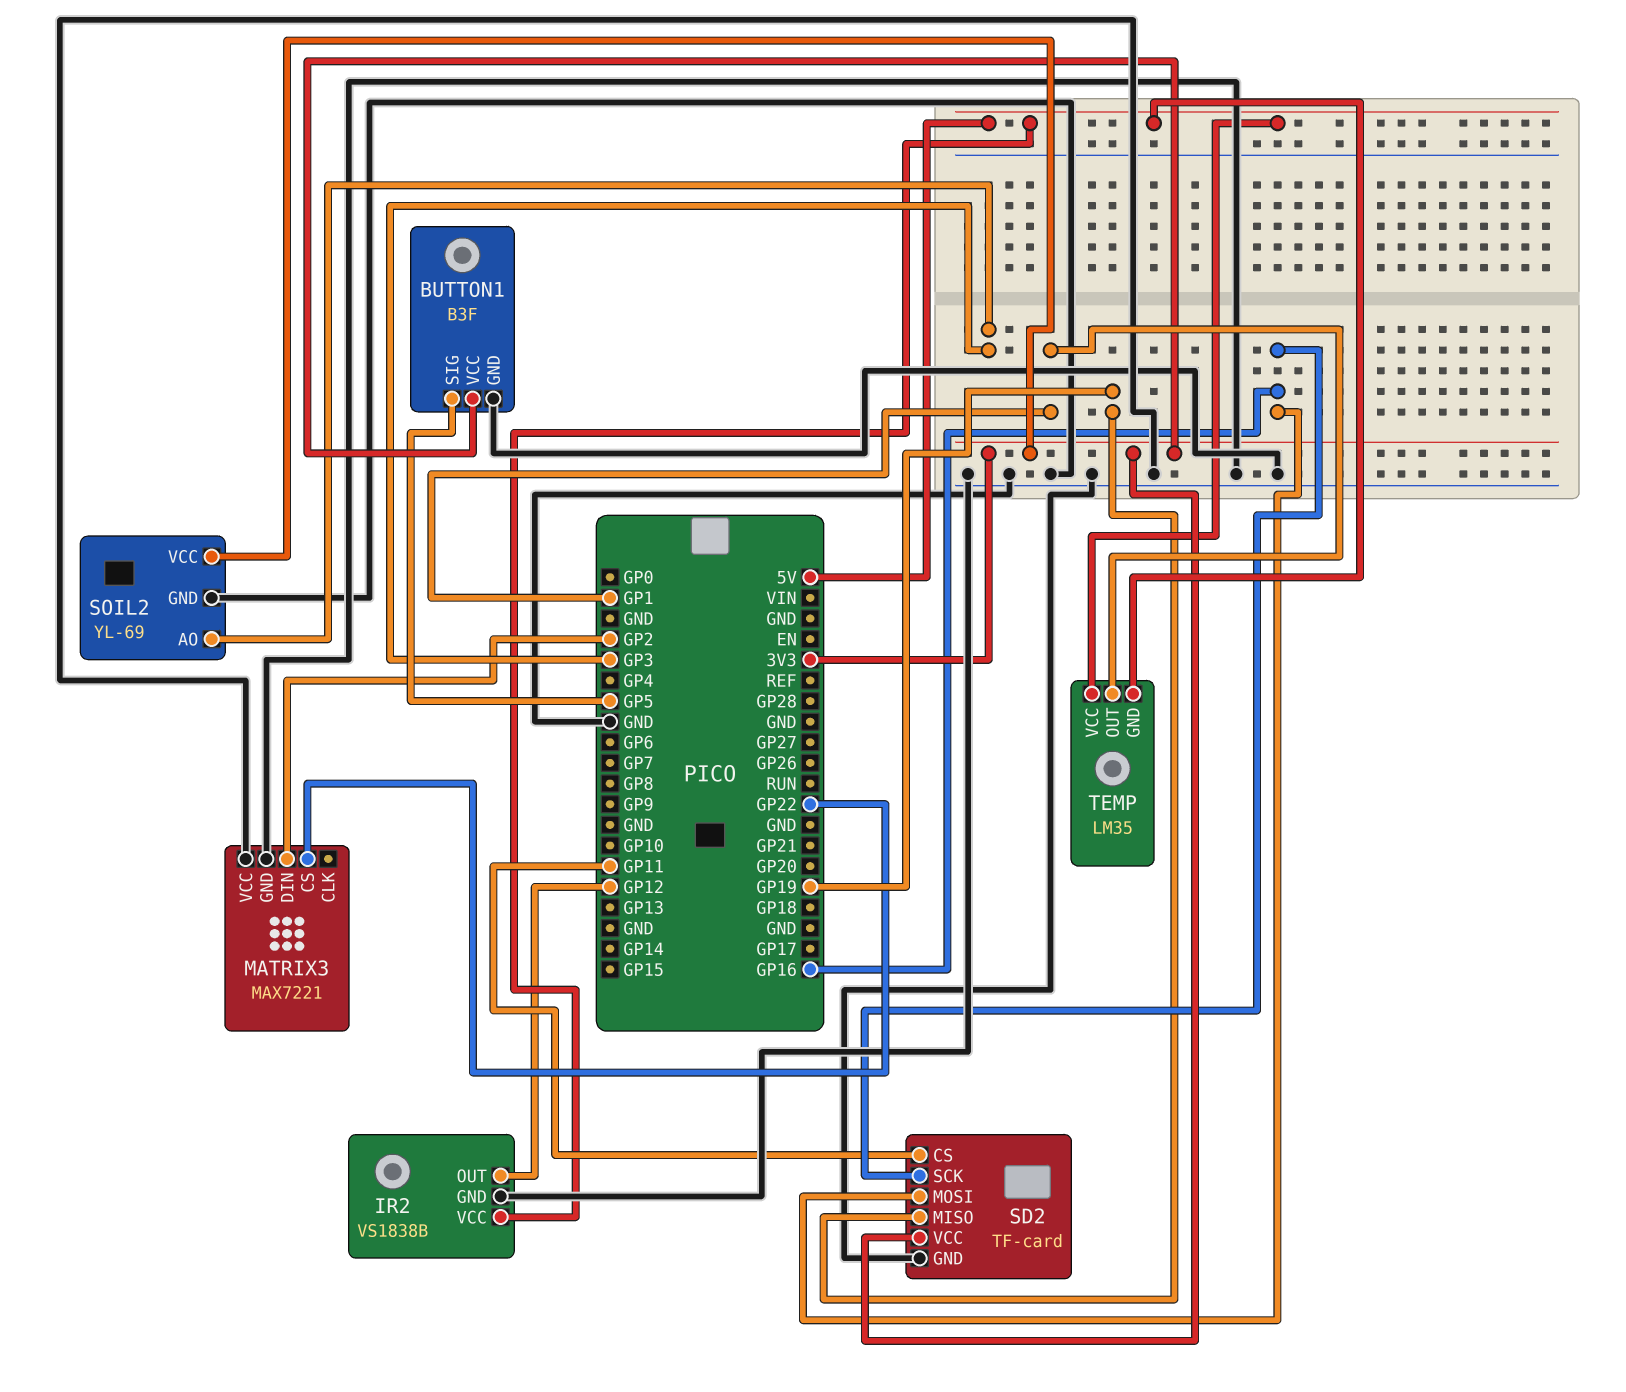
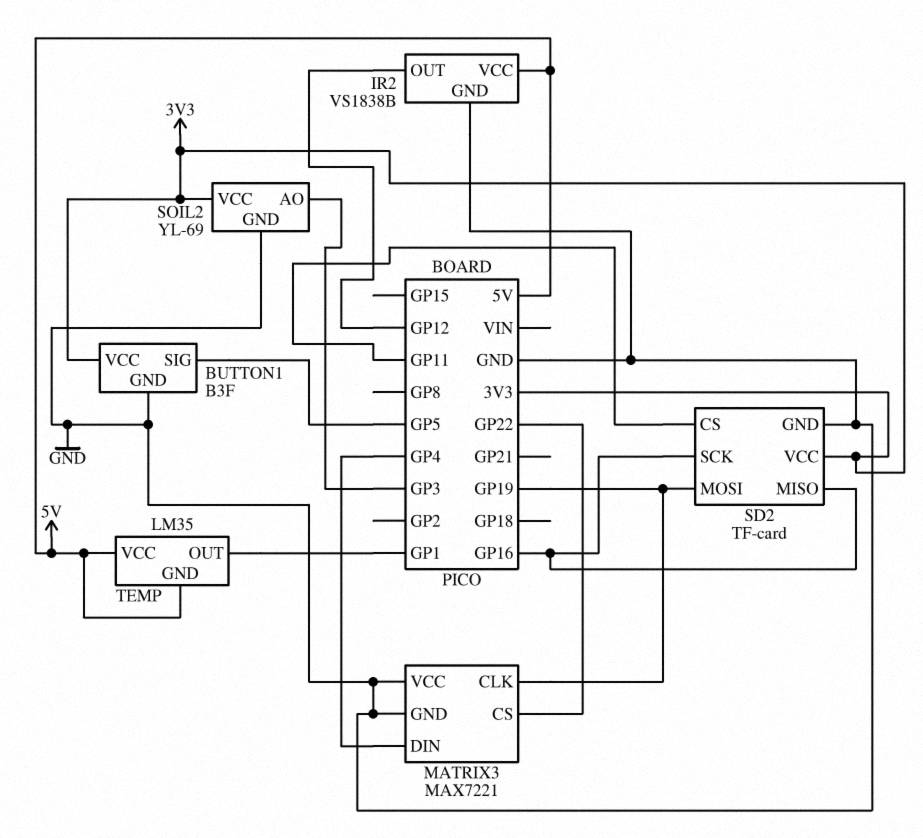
MATRIX3 pin CLK: none -> GP19
MATRIX3 pin DIN: GP2 -> GP4
SD2 pin MISO: GP19 -> GP16
SD2 pin MOSI: GP16 -> GP19

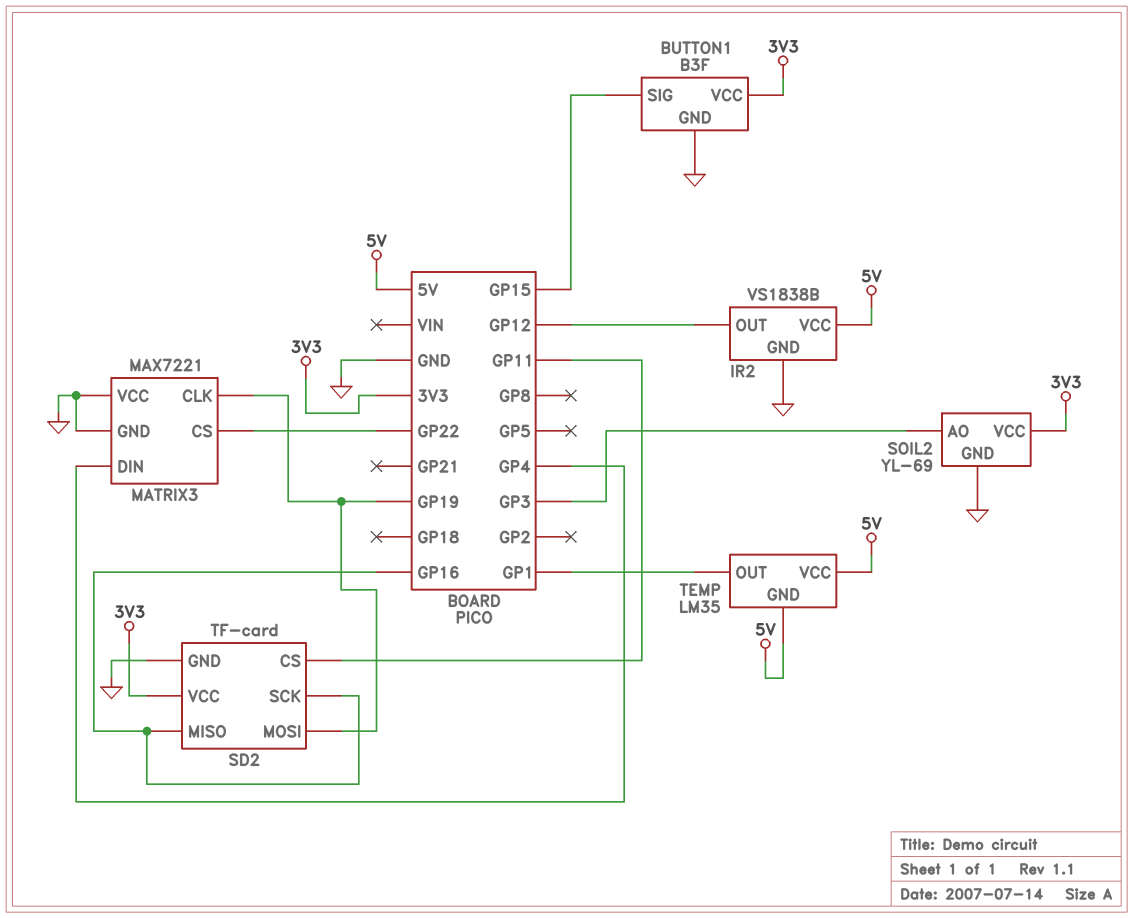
BUTTON1 pin SIG: GP5 -> GP15

